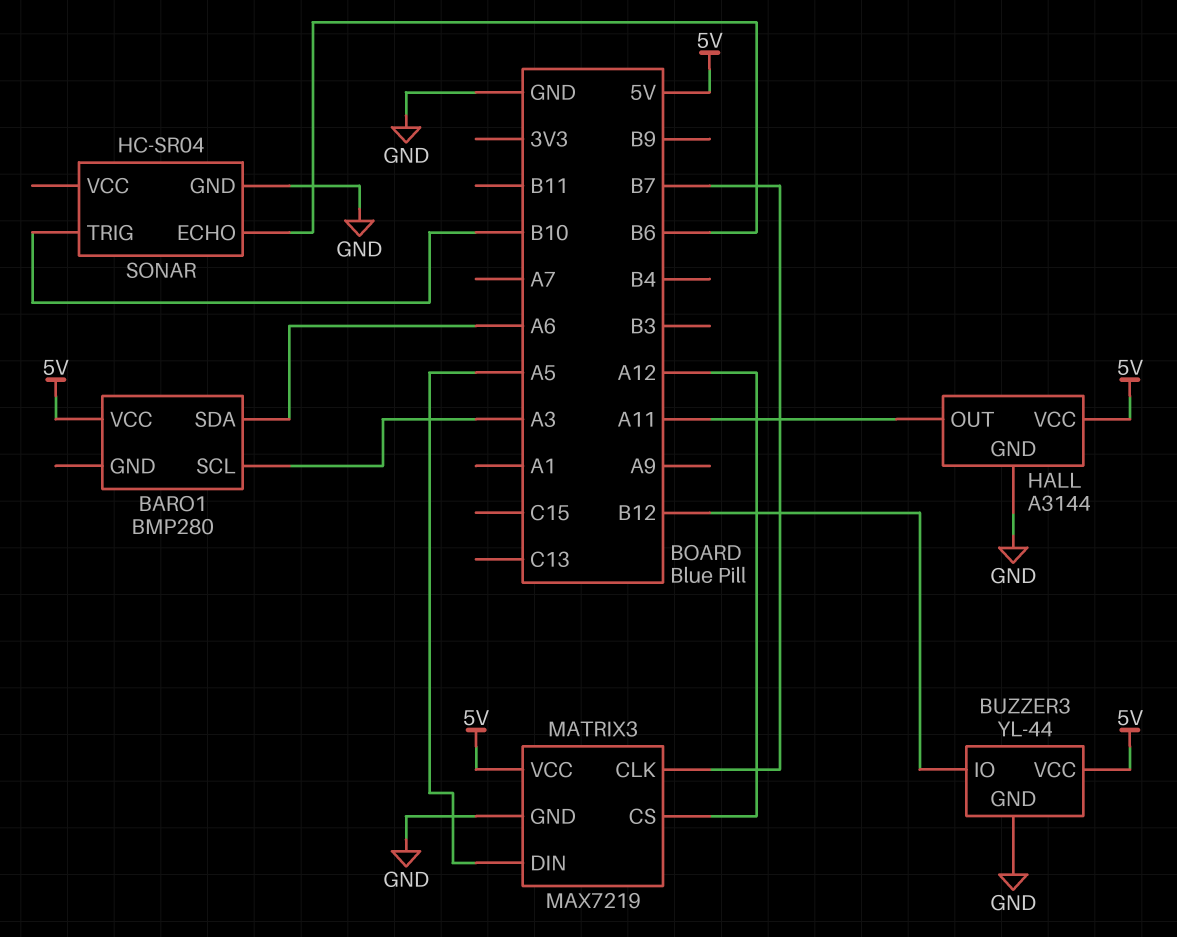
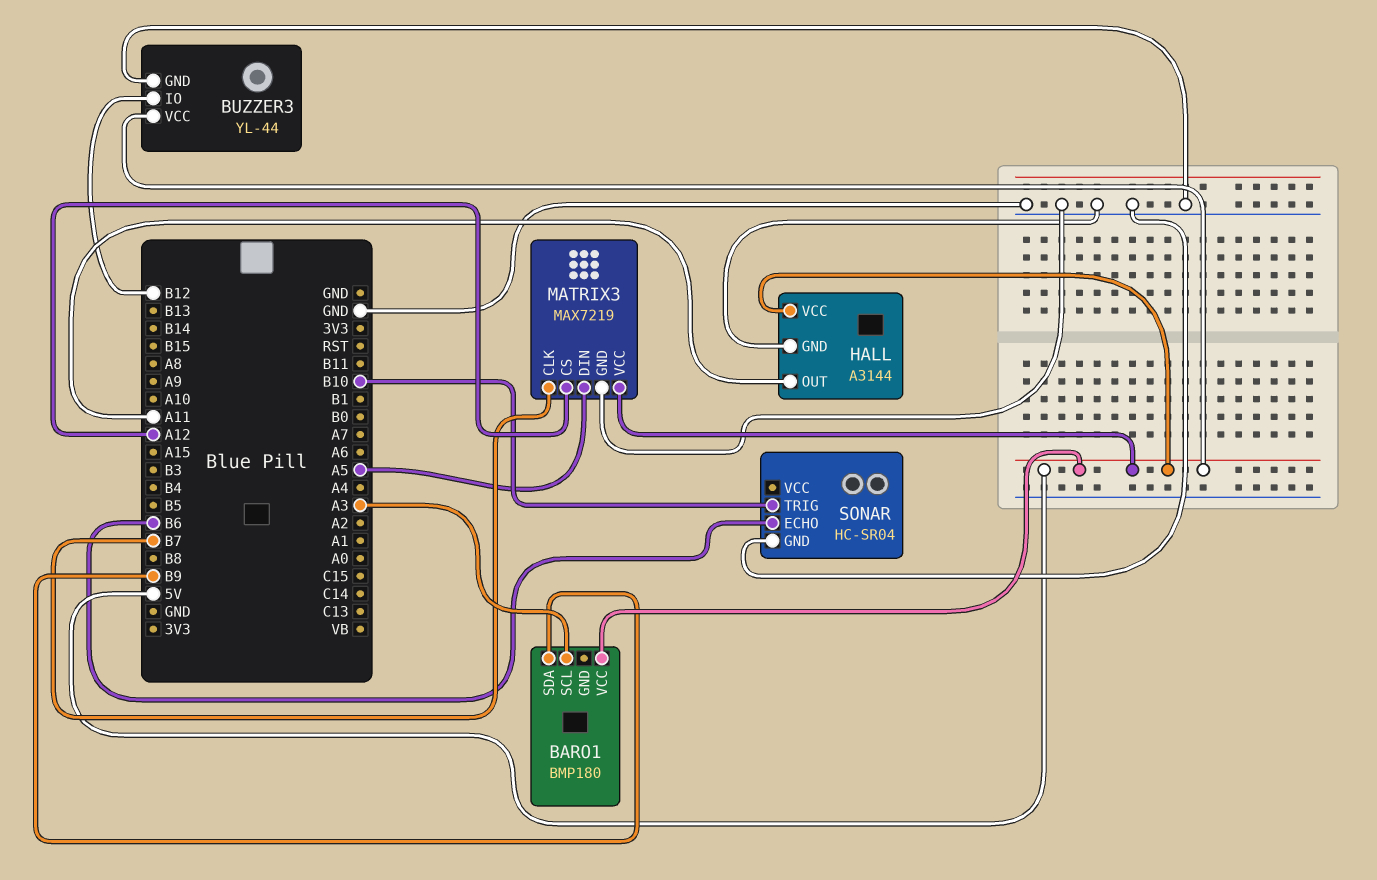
BARO1: BMP280 -> BMP180
BARO1 pin SDA: A6 -> B9

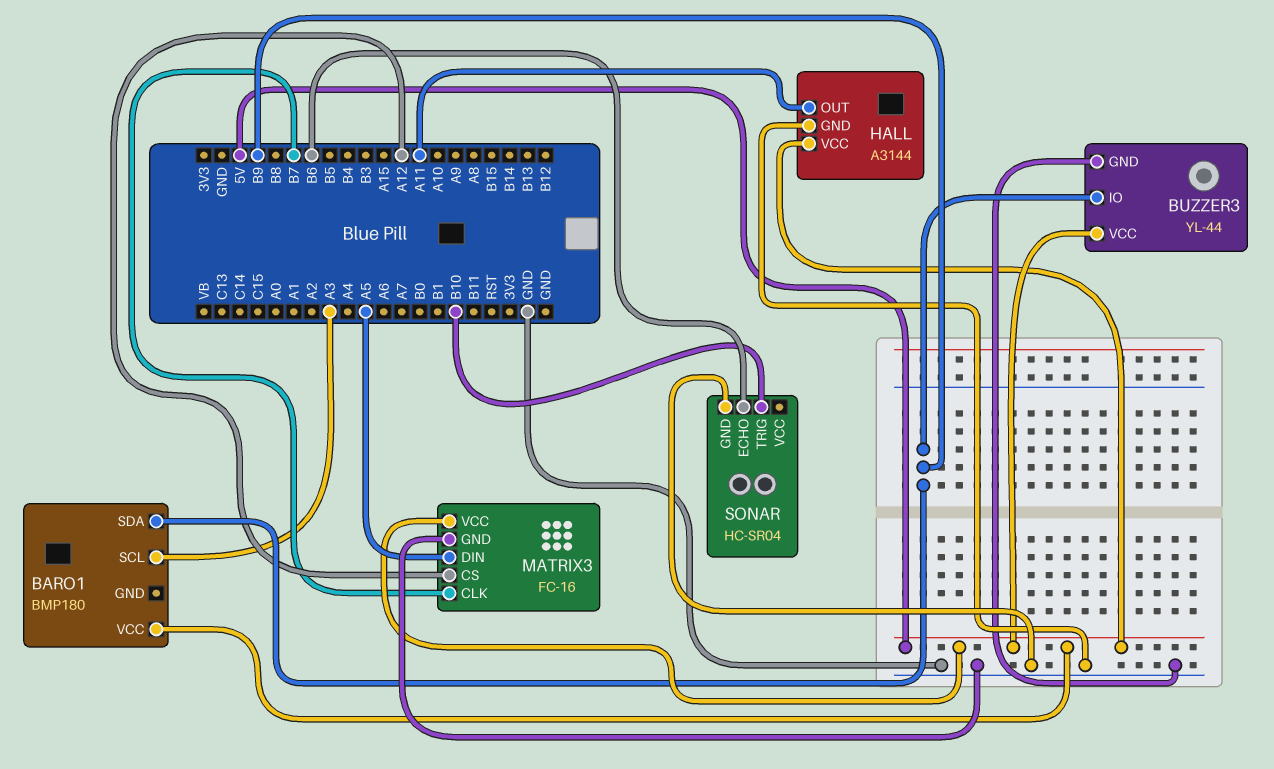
BUZZER3 pin IO: B12 -> B9
MATRIX3: MAX7219 -> FC-16

